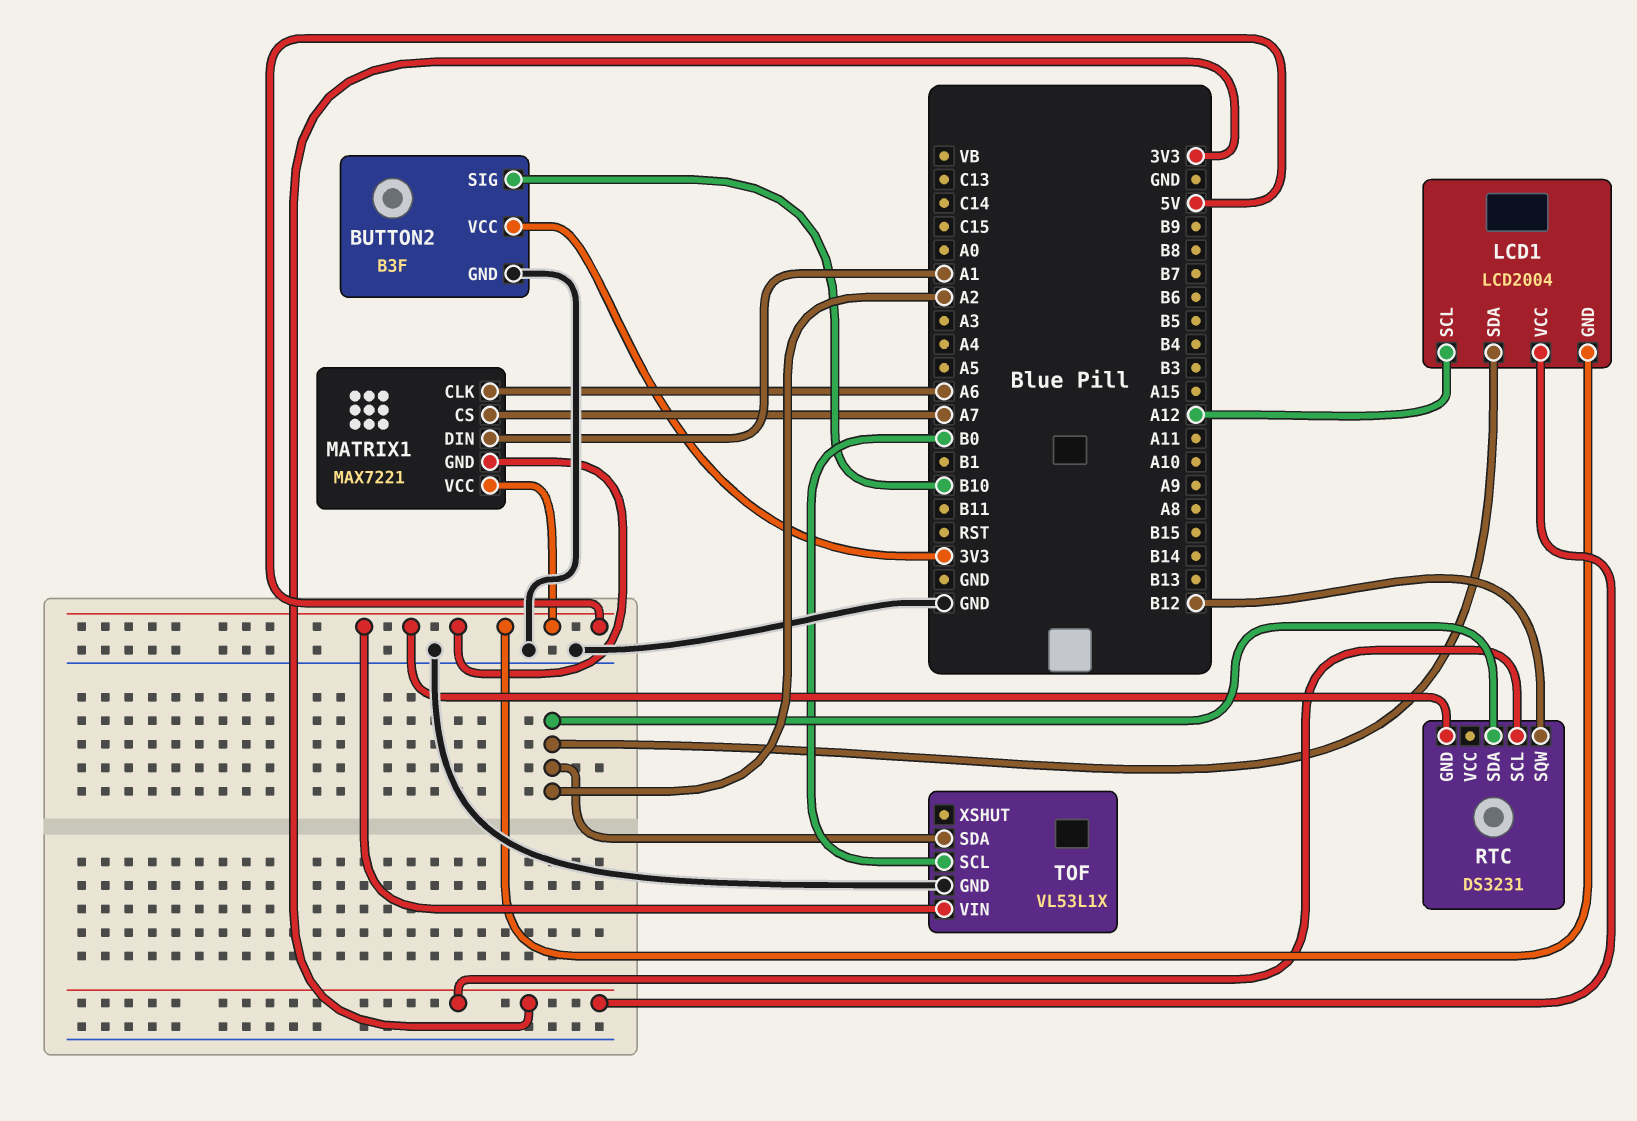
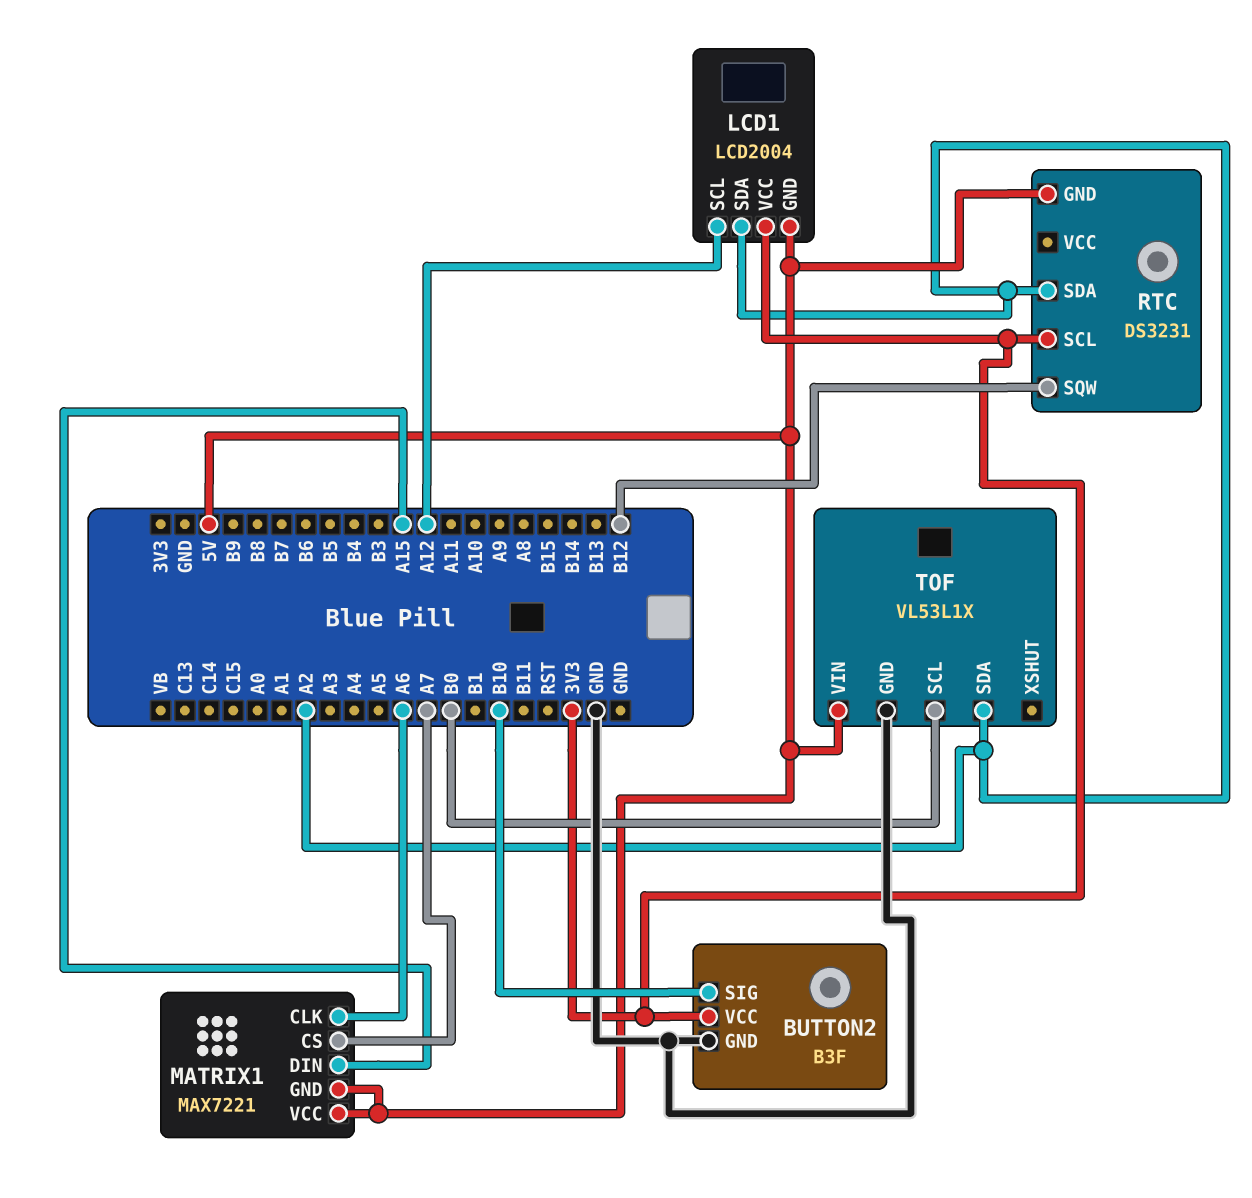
MATRIX1 pin DIN: A1 -> A15

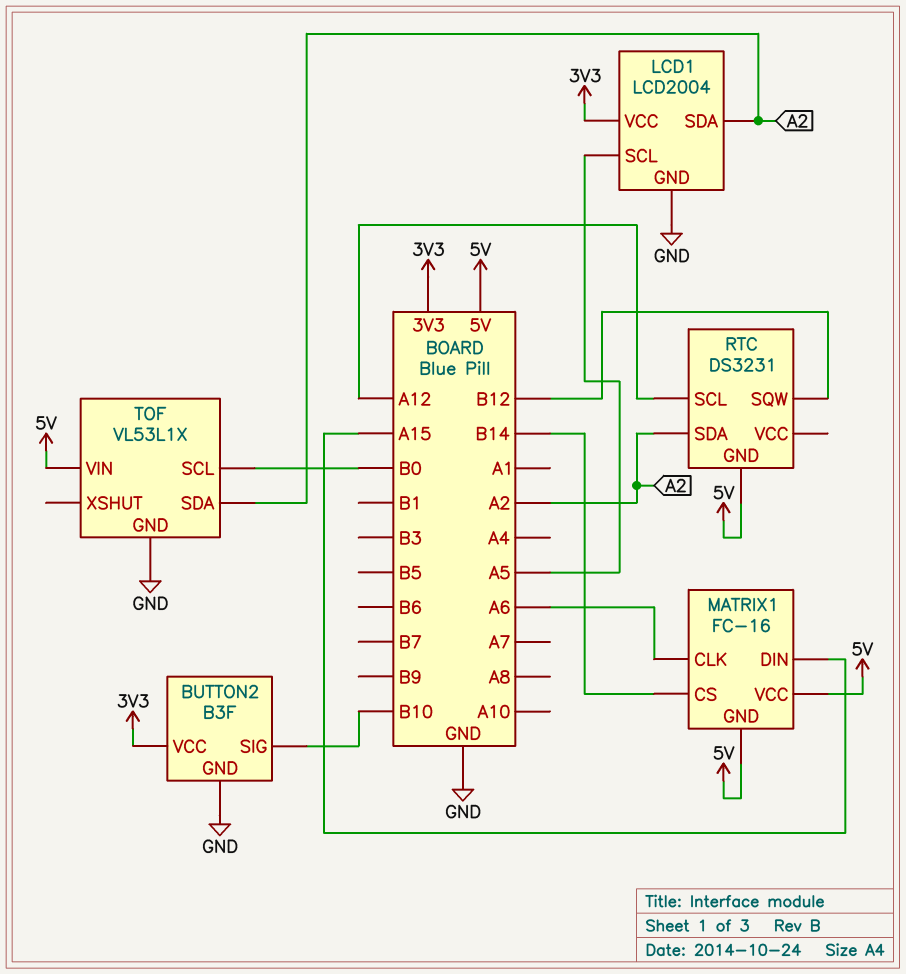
LCD1 pin GND: 5V -> GND
LCD1 pin SCL: A12 -> A5
MATRIX1: MAX7221 -> FC-16
MATRIX1 pin CS: A7 -> B14
RTC pin SCL: 3V3 -> A12

